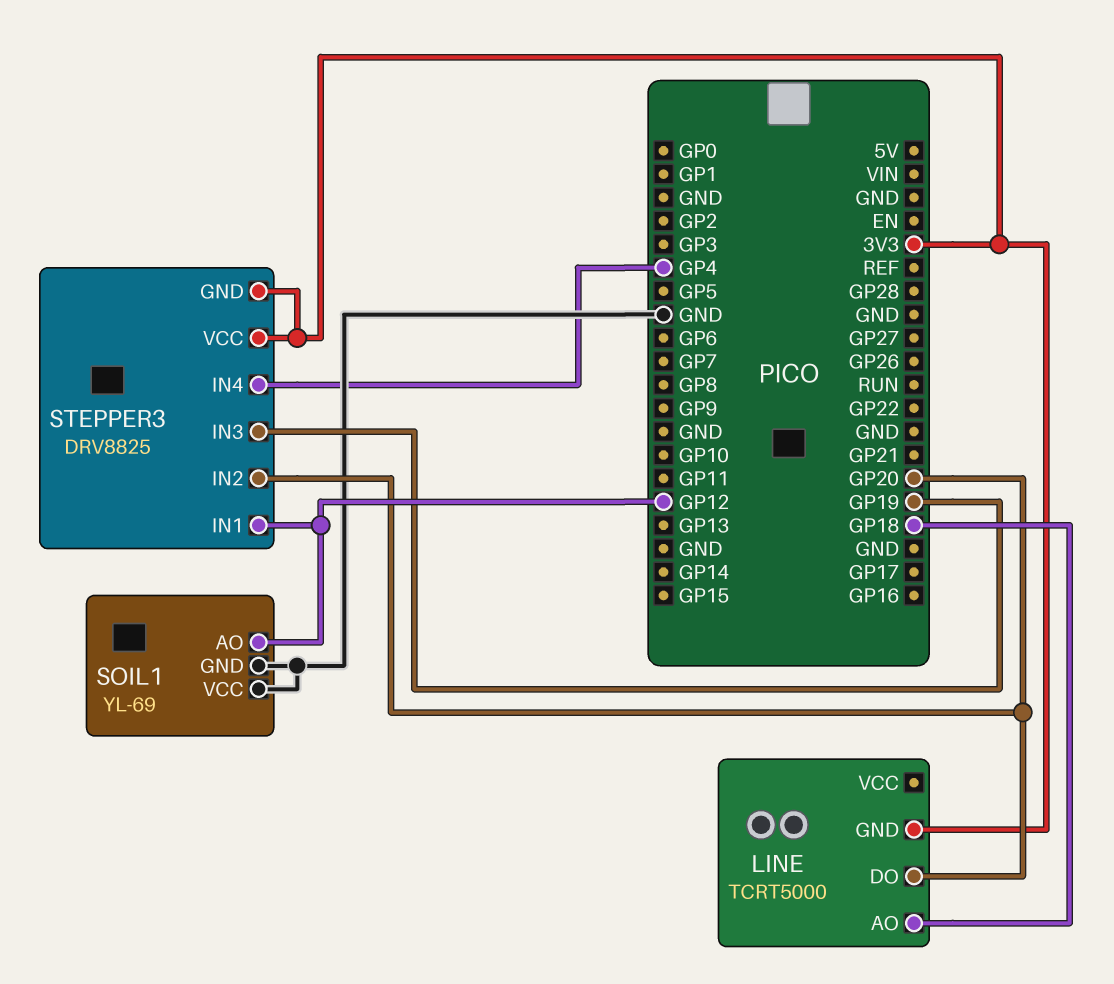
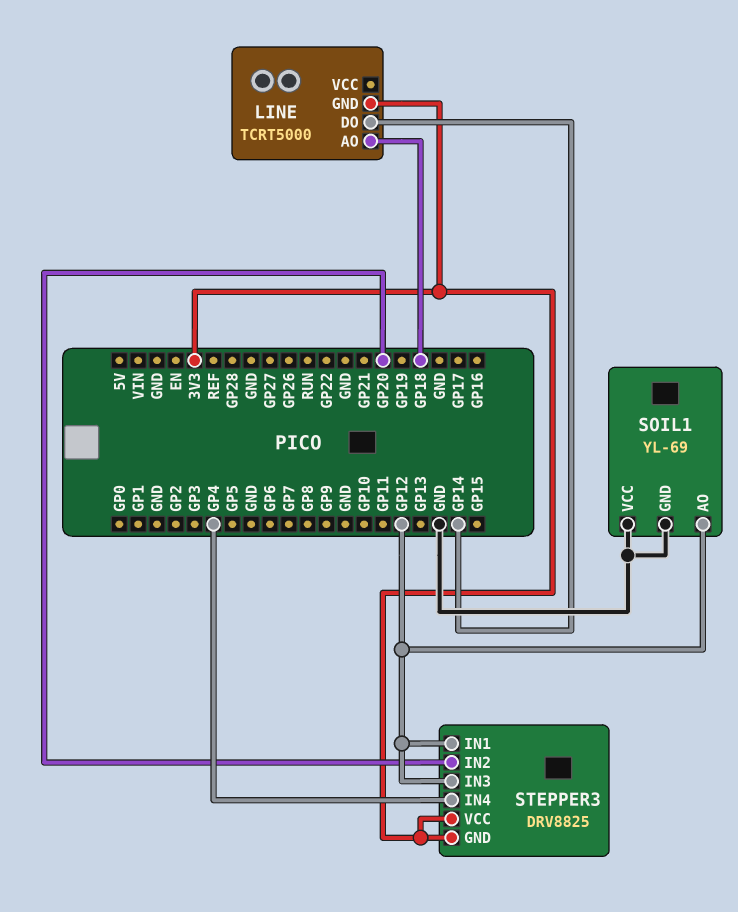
LINE pin DO: GP20 -> GP14
STEPPER3 pin IN3: GP19 -> GP12

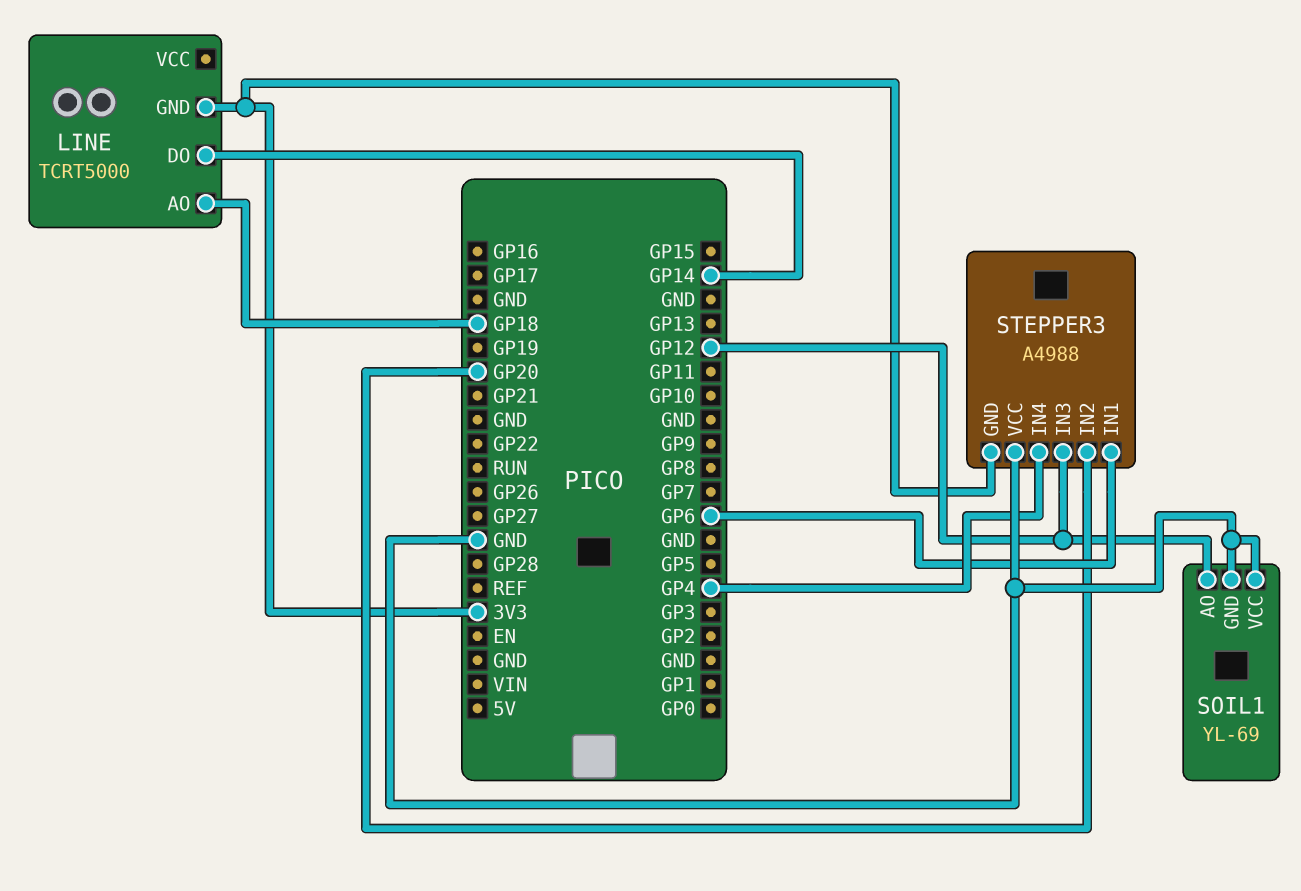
STEPPER3: DRV8825 -> A4988
STEPPER3 pin IN1: GP12 -> GP6
STEPPER3 pin VCC: 3V3 -> GND

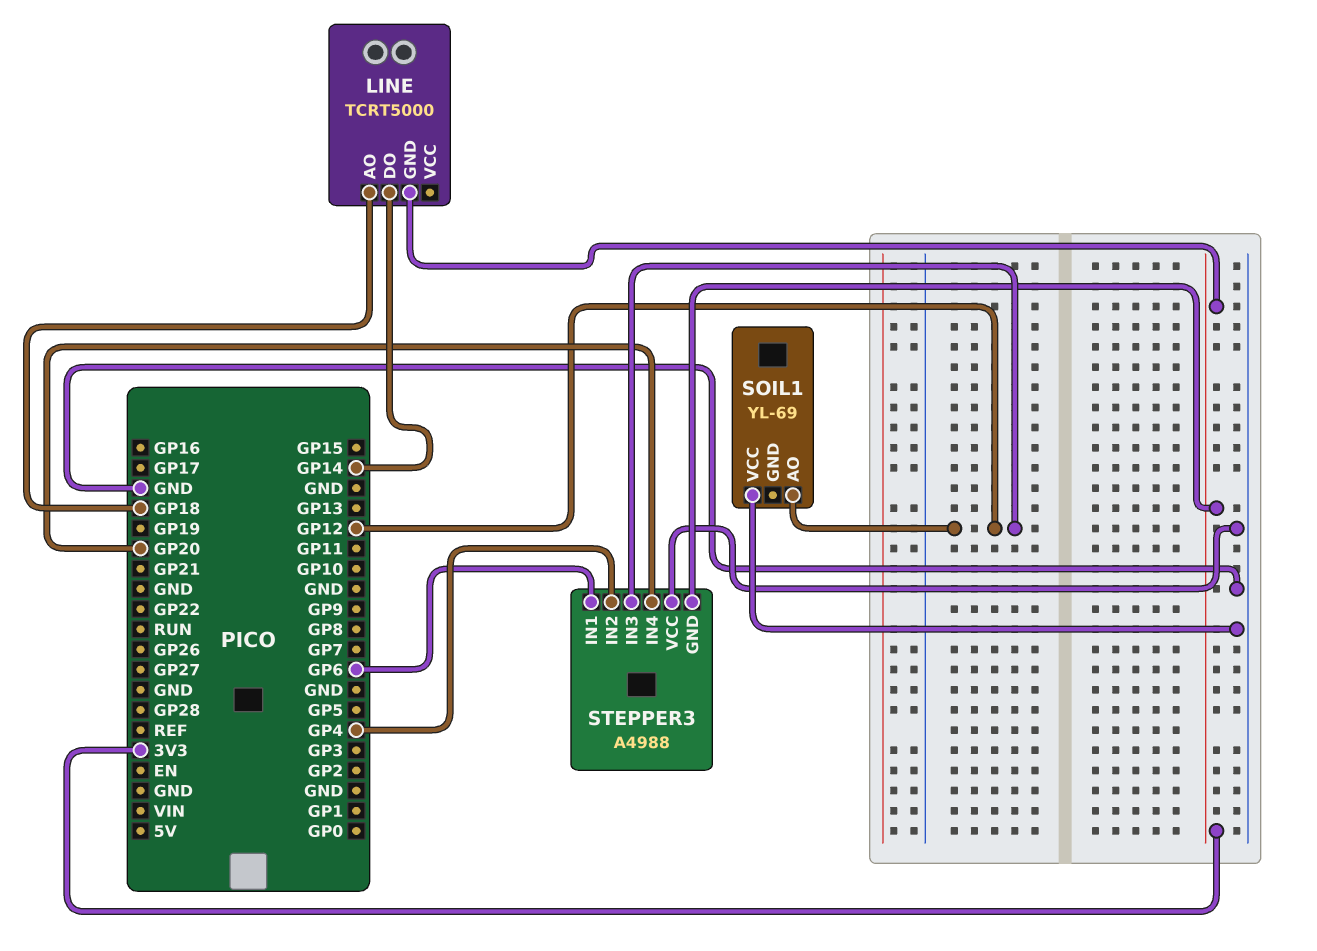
SOIL1 pin GND: GND -> none
STEPPER3 pin IN2: GP20 -> GP4
STEPPER3 pin IN4: GP4 -> GP20

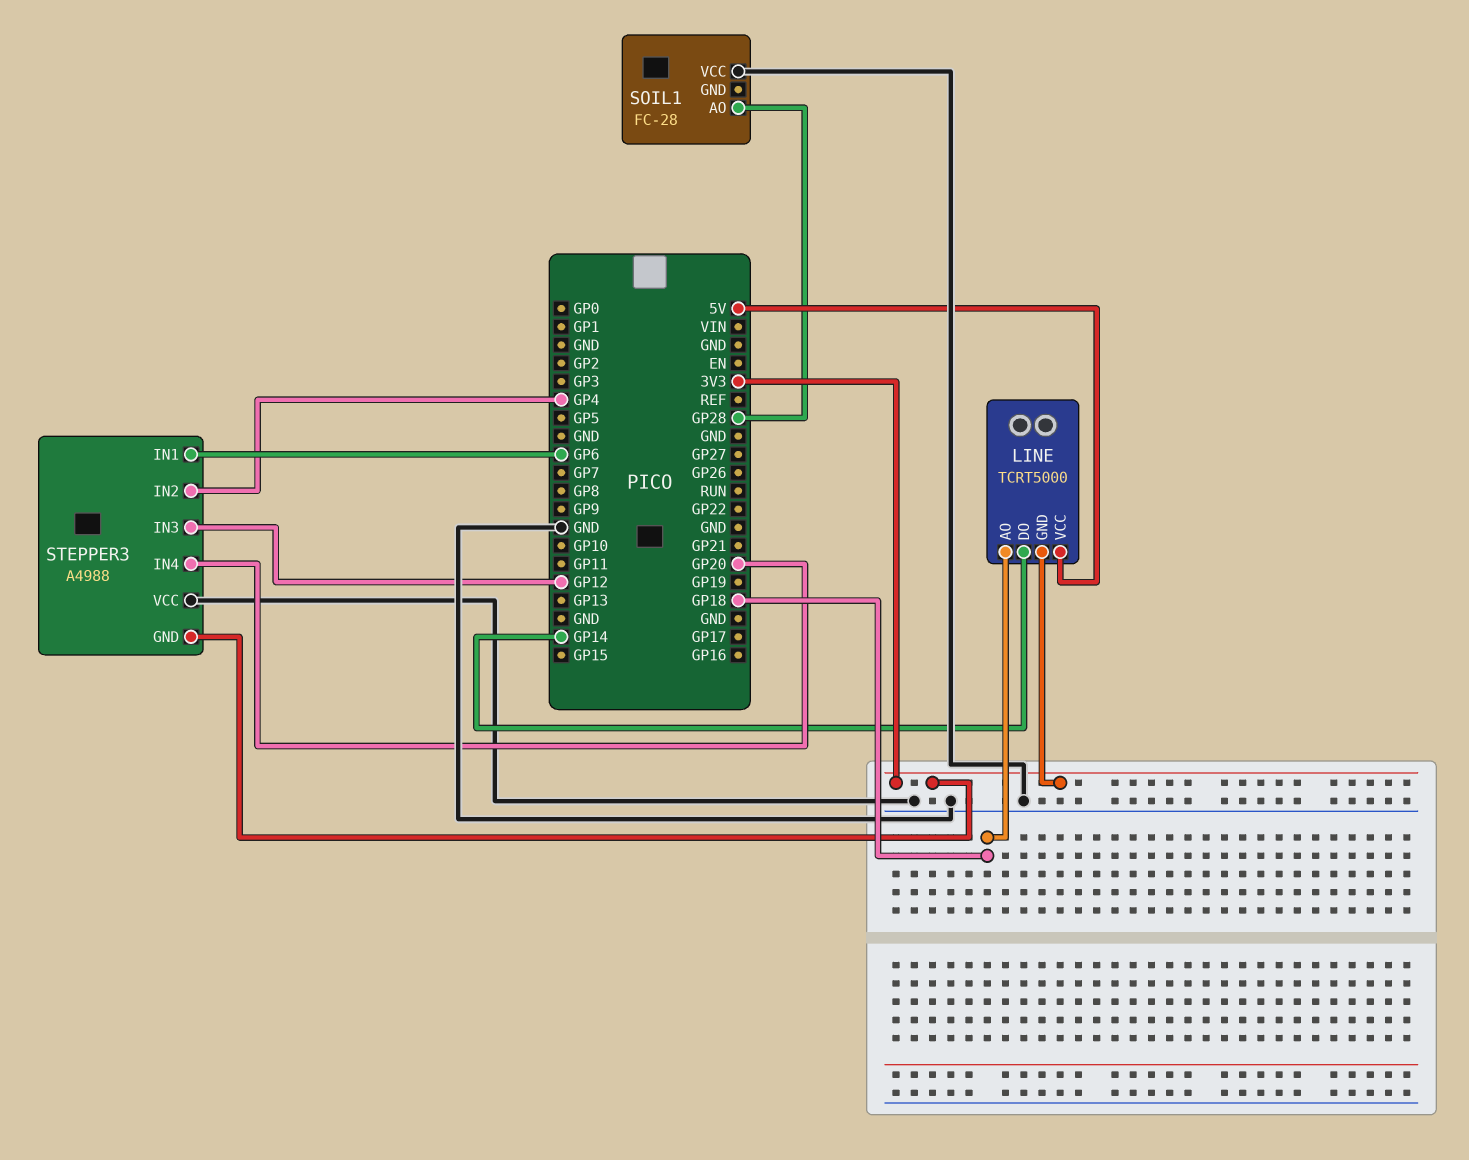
LINE pin VCC: none -> 5V
SOIL1: YL-69 -> FC-28
SOIL1 pin AO: GP12 -> GP28

